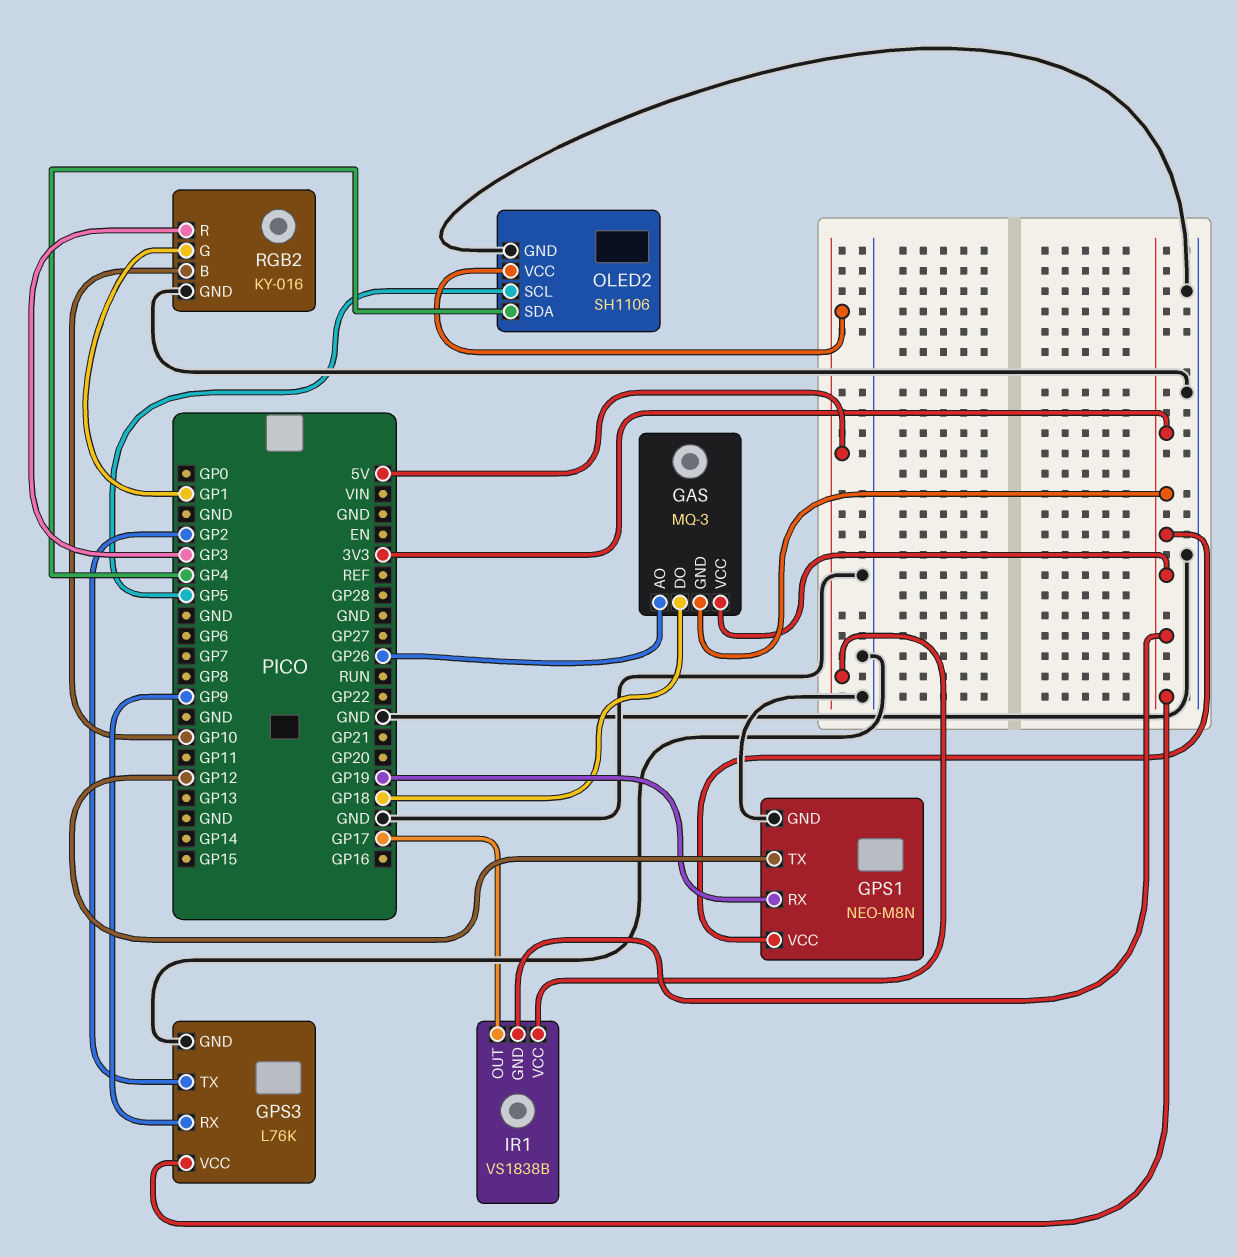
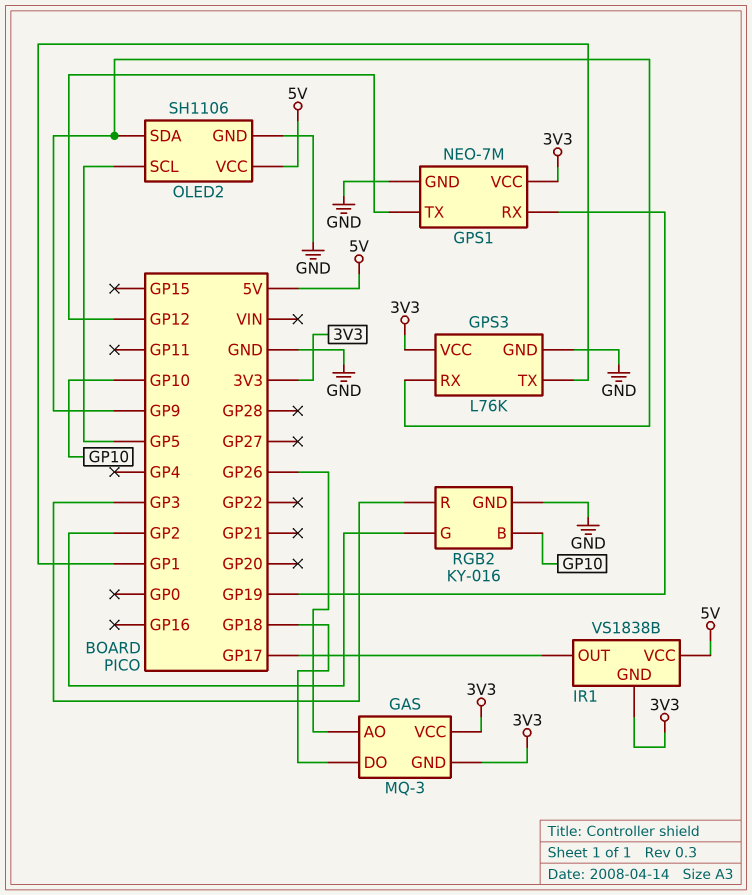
GPS1: NEO-M8N -> NEO-7M
GPS3 pin TX: GP2 -> GP1
OLED2 pin SDA: GP4 -> GP9
RGB2 pin G: GP1 -> GP2

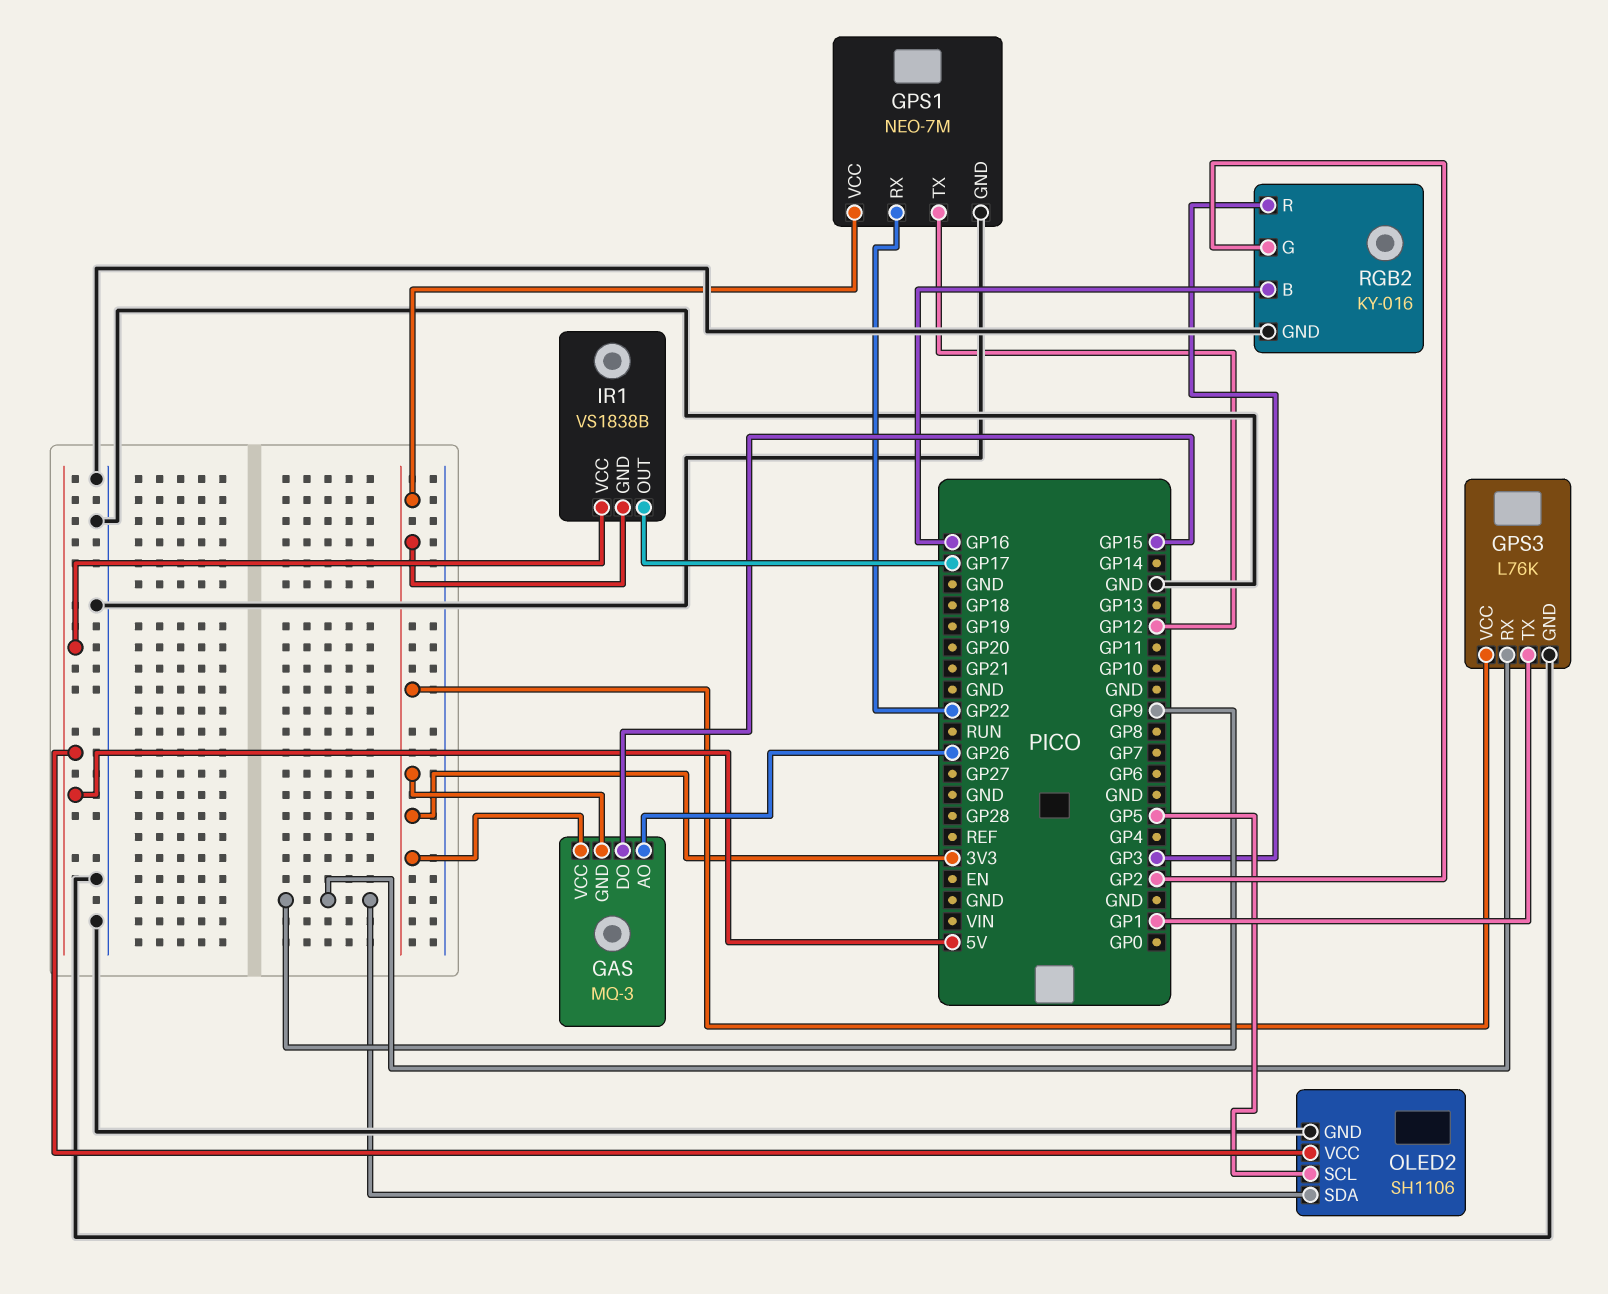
GAS pin DO: GP18 -> GP15
GPS1 pin RX: GP19 -> GP22
RGB2 pin B: GP10 -> GP16

